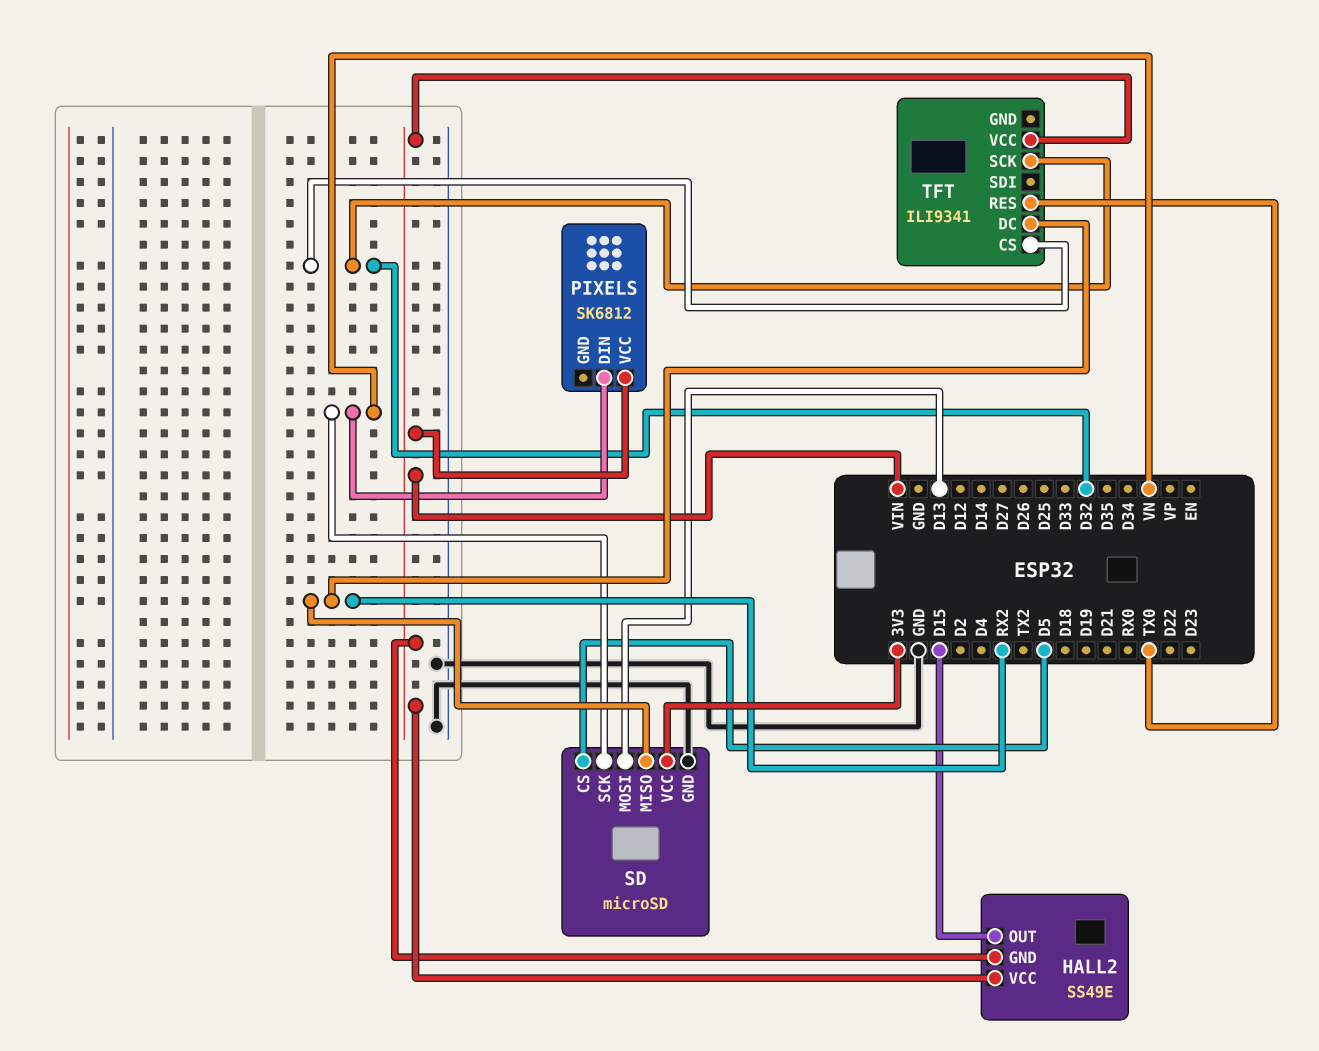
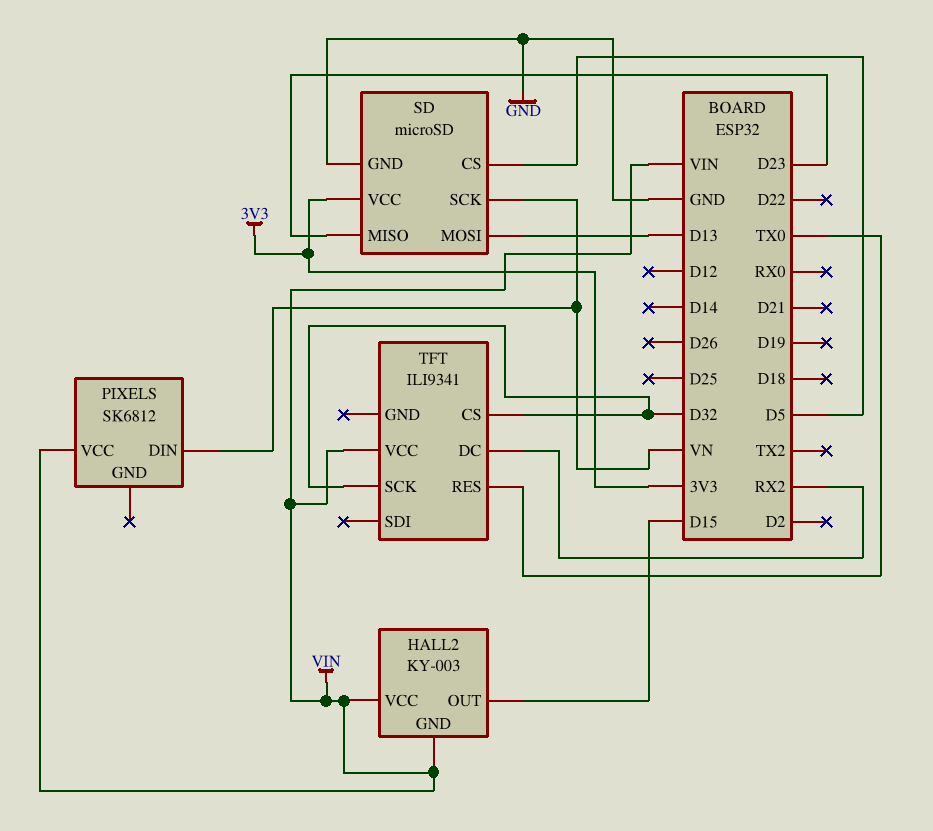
HALL2: SS49E -> KY-003
SD pin MISO: RX2 -> D23

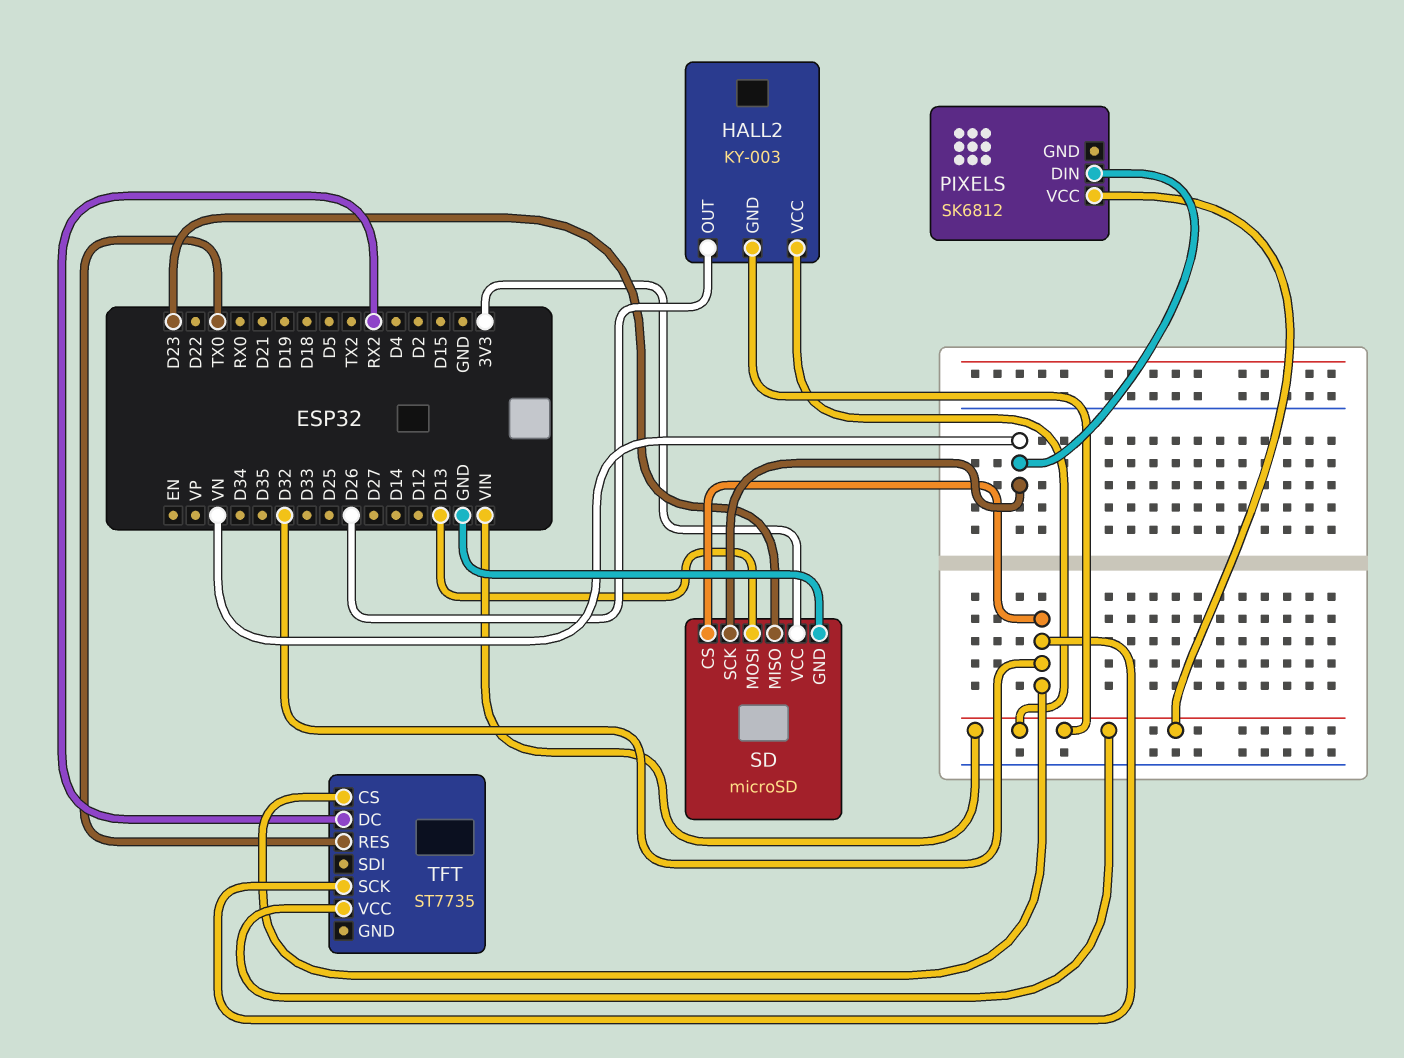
HALL2 pin OUT: D15 -> D26
SD pin CS: D5 -> D32
TFT: ILI9341 -> ST7735

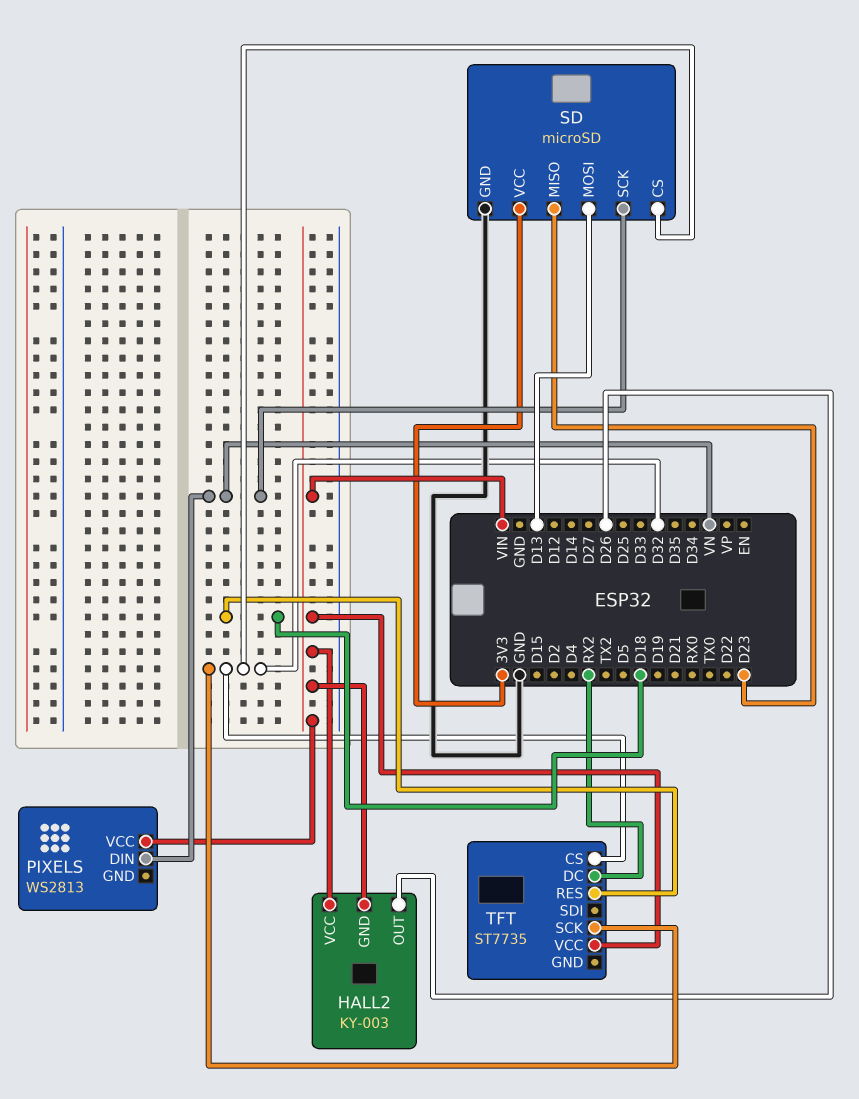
PIXELS: SK6812 -> WS2813
TFT pin RES: TX0 -> D18

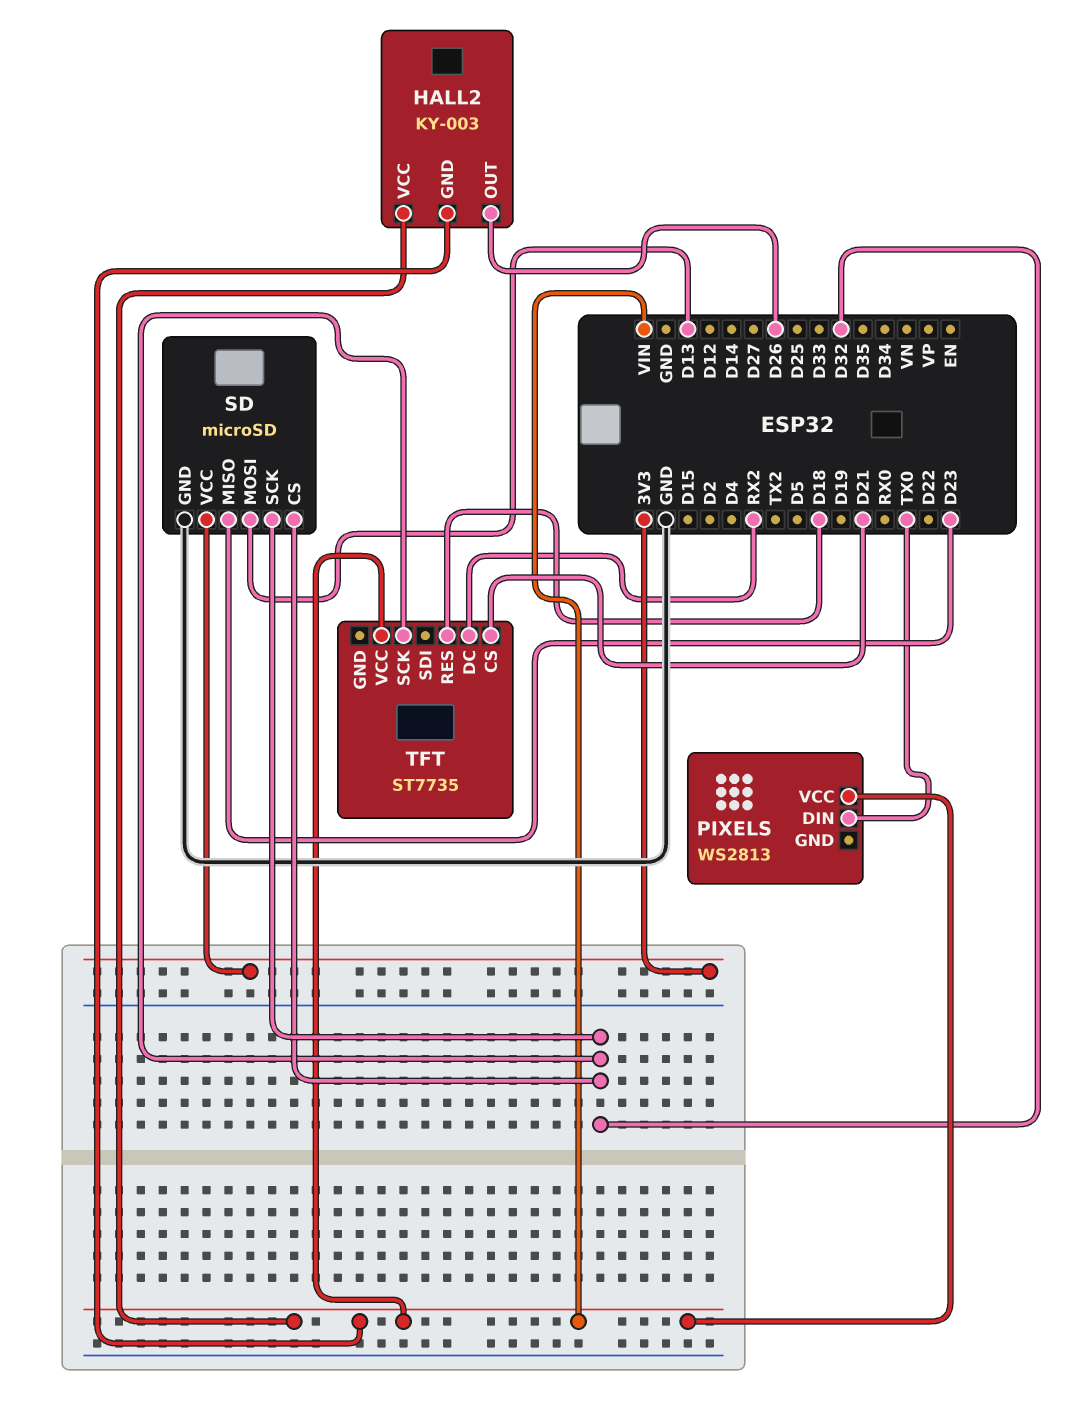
PIXELS pin DIN: VN -> TX0
SD pin SCK: VN -> D32
TFT pin CS: D32 -> D21

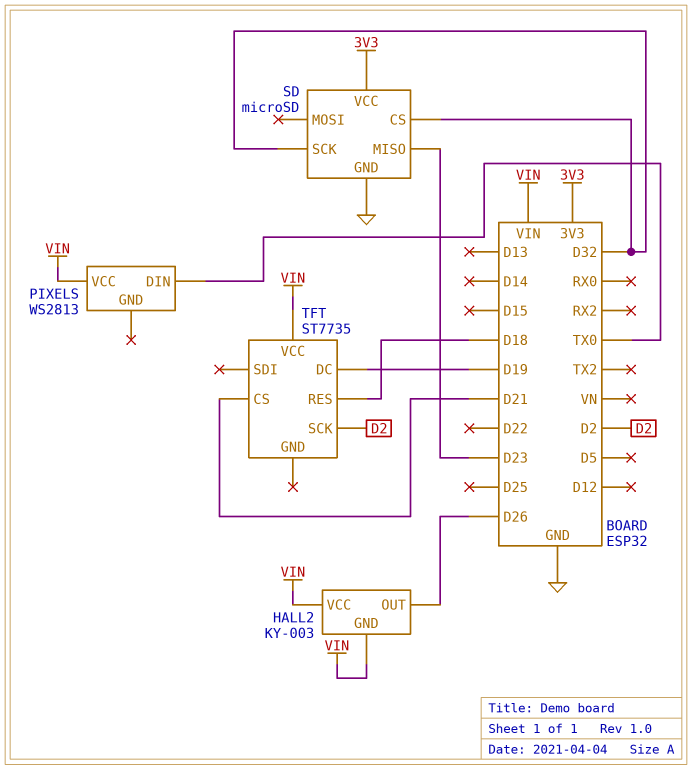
SD pin MOSI: D13 -> none
TFT pin DC: RX2 -> D19
TFT pin SCK: D32 -> D2

